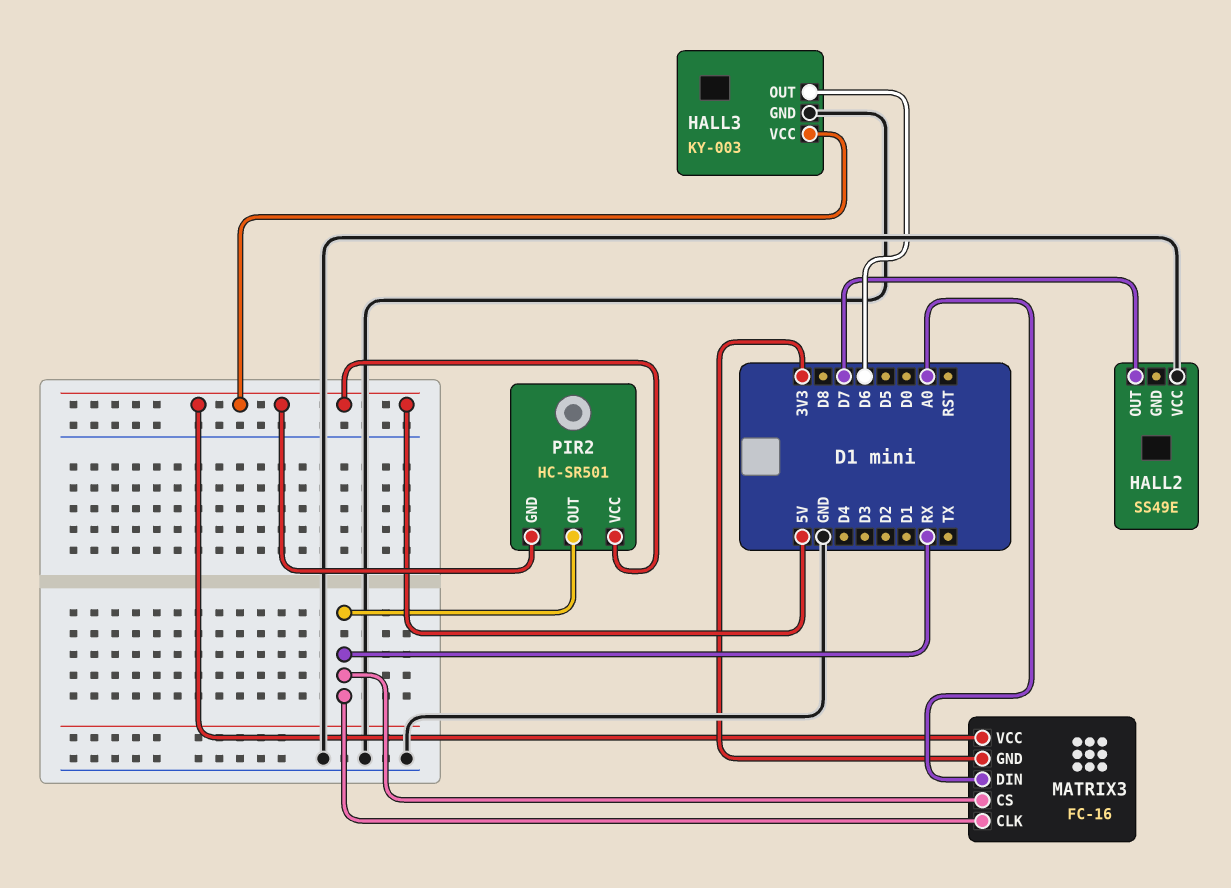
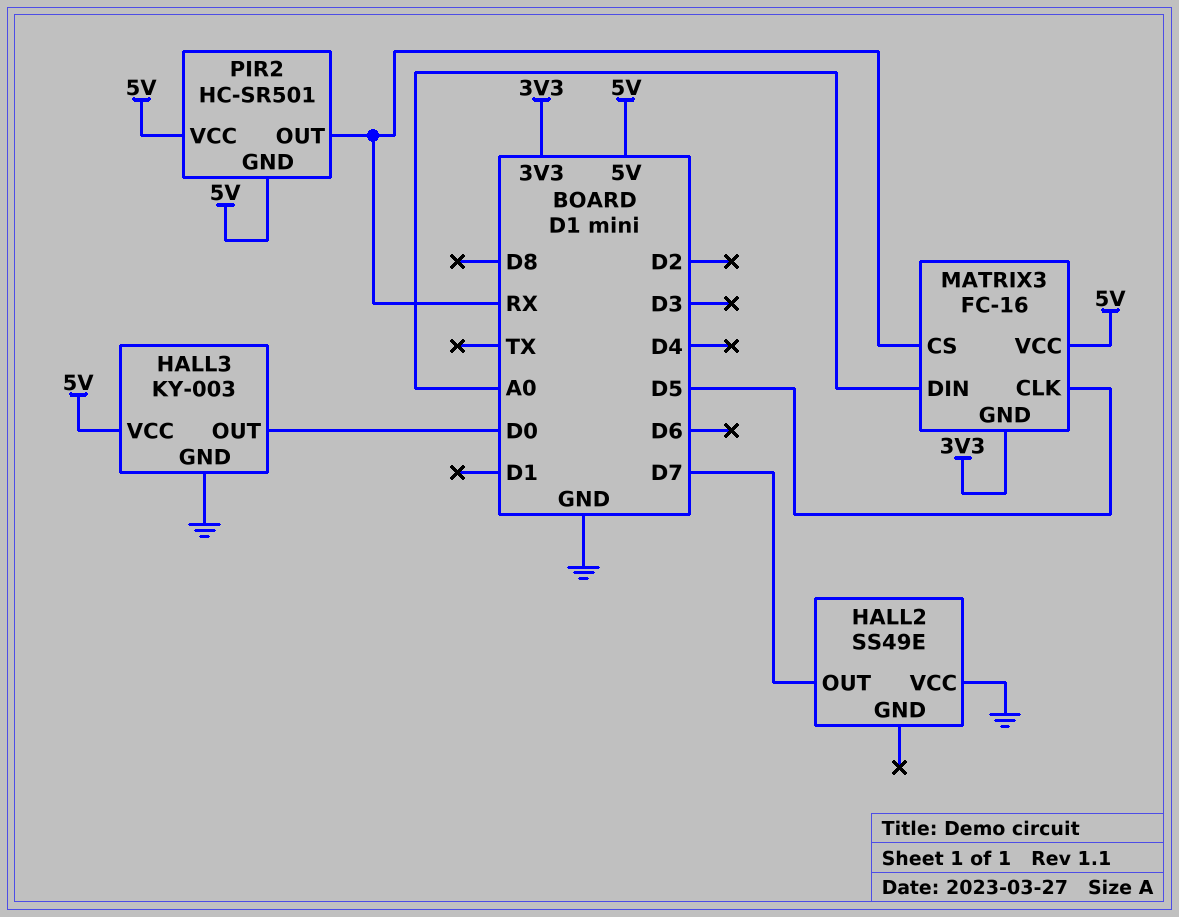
HALL3 pin OUT: D6 -> D0
MATRIX3 pin CLK: RX -> D5

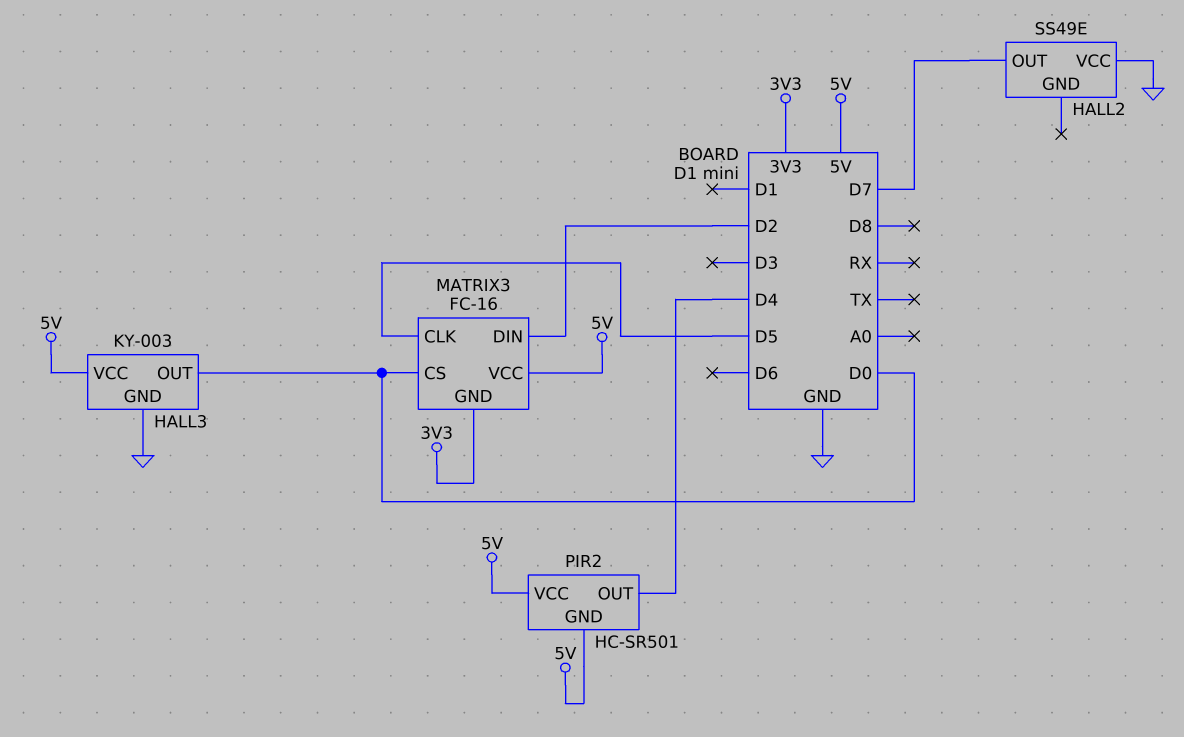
MATRIX3 pin CS: RX -> D0
MATRIX3 pin DIN: A0 -> D2
PIR2 pin OUT: RX -> D4

